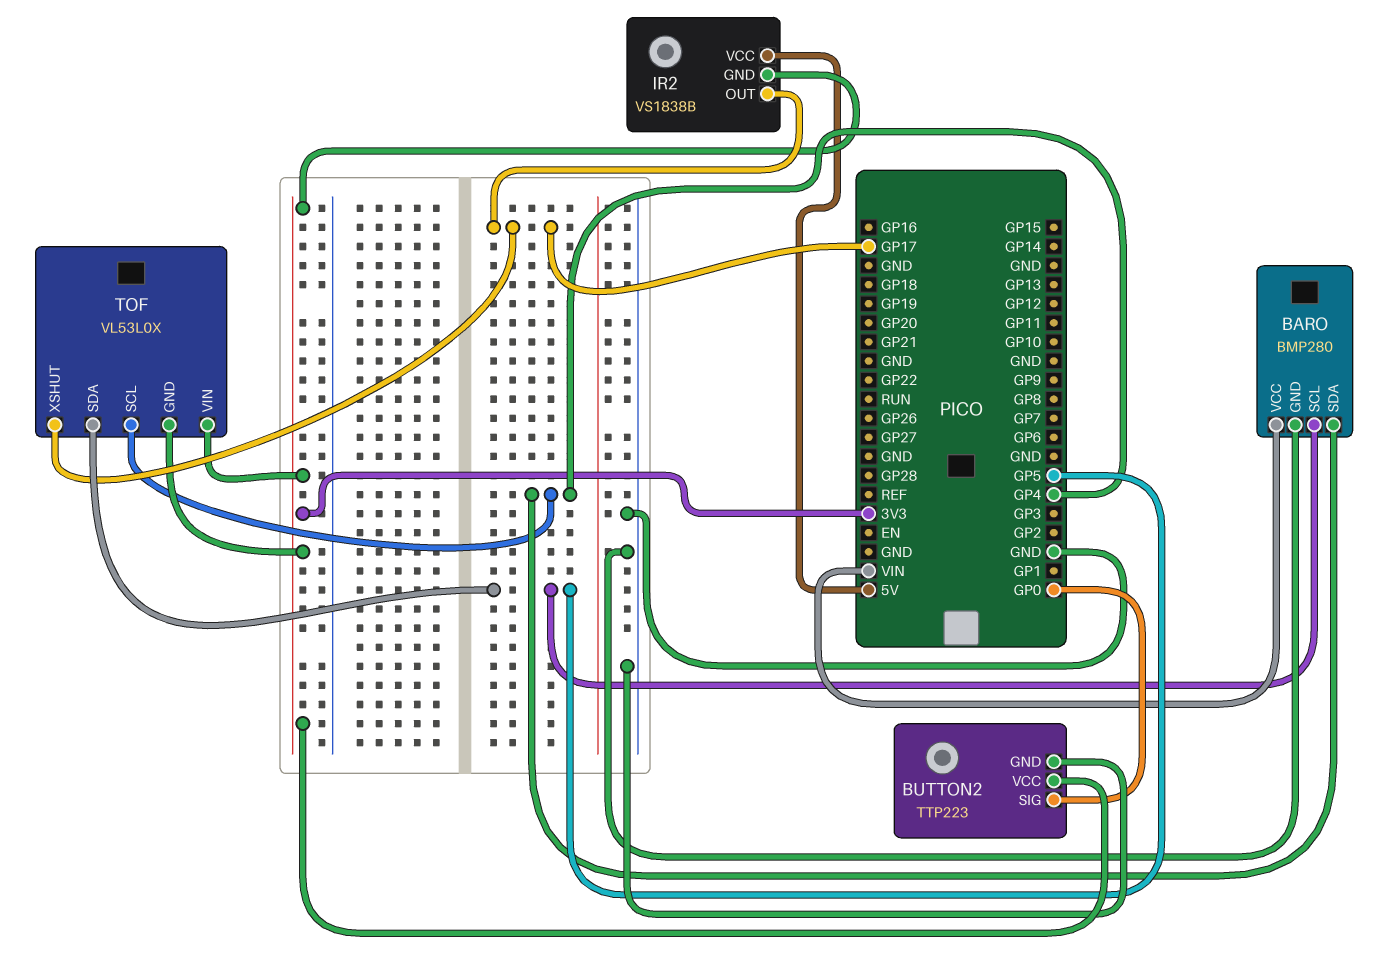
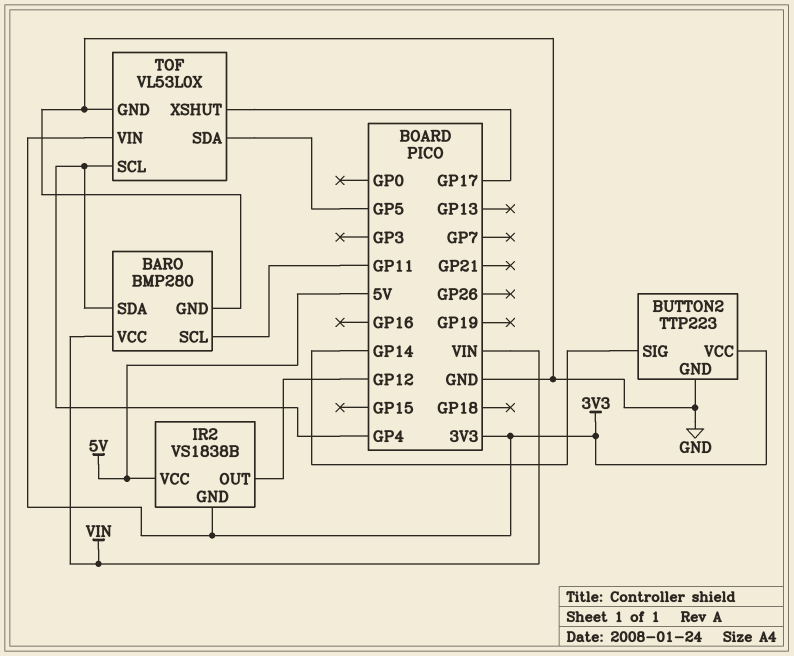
BARO pin SCL: GP5 -> GP11
BUTTON2 pin SIG: GP0 -> GP14
IR2 pin OUT: GP17 -> GP12
TOF pin GND: 3V3 -> GND

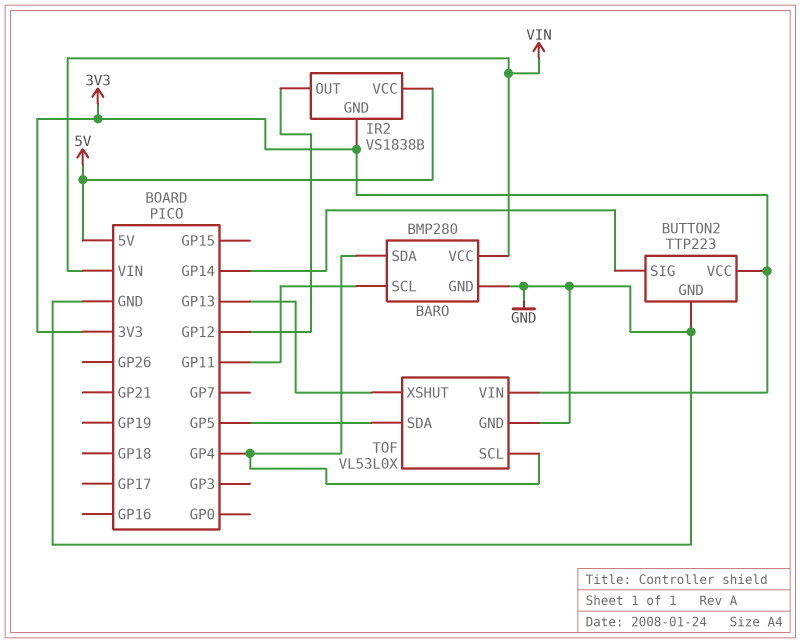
TOF pin XSHUT: GP17 -> GP13

